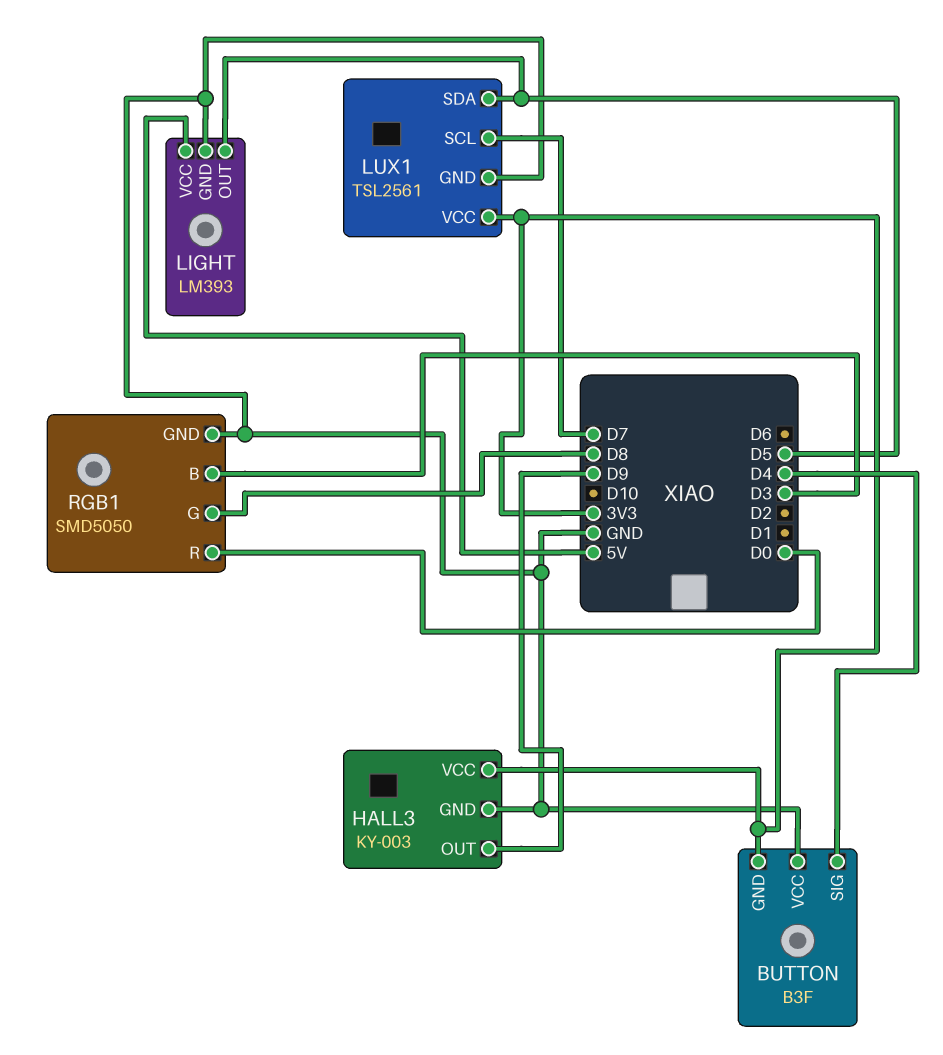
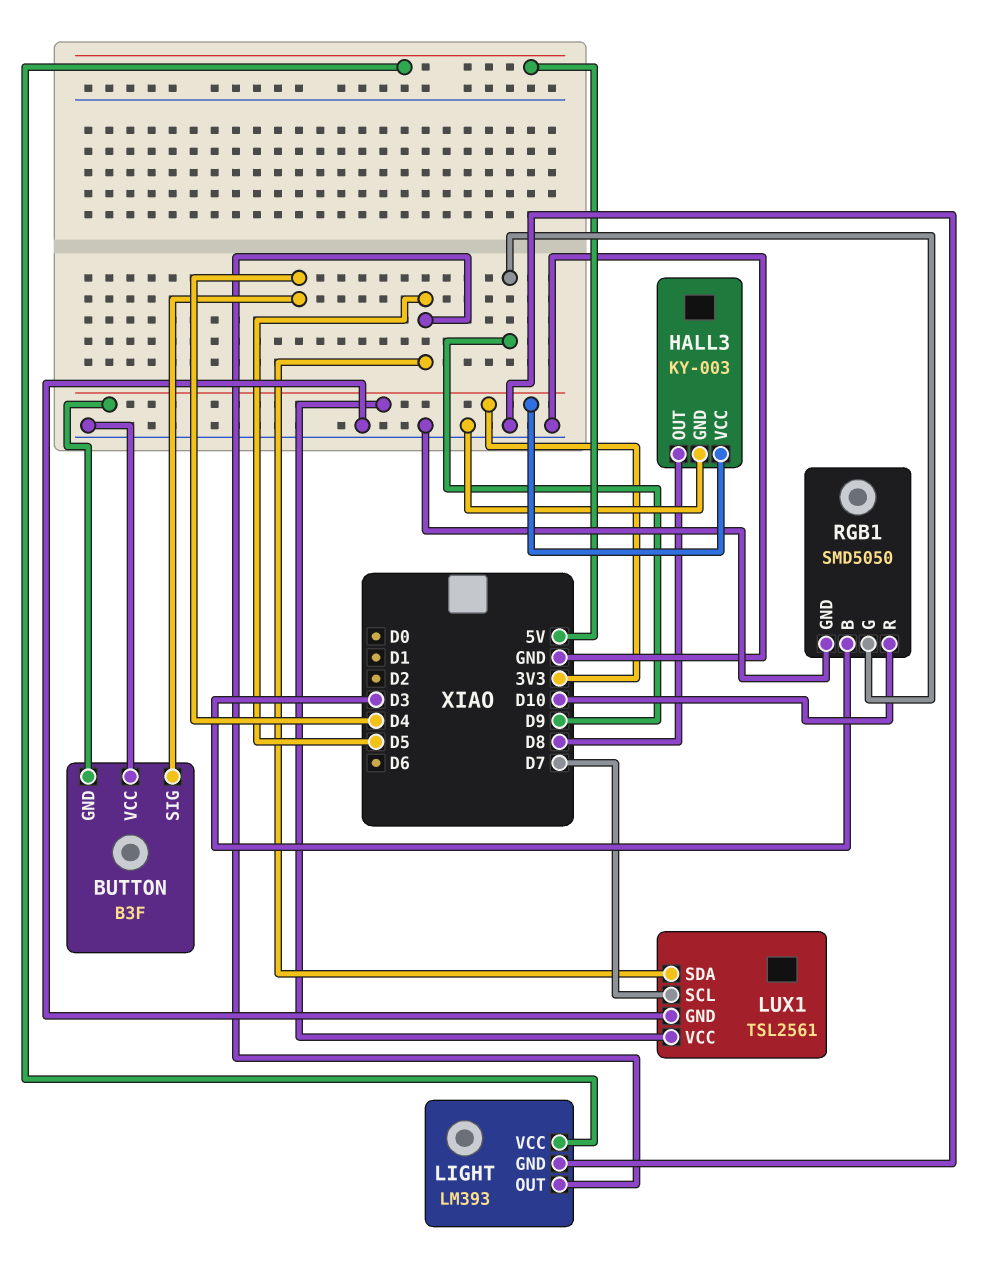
HALL3 pin OUT: D9 -> D8
RGB1 pin G: D8 -> D9
RGB1 pin R: D0 -> D10

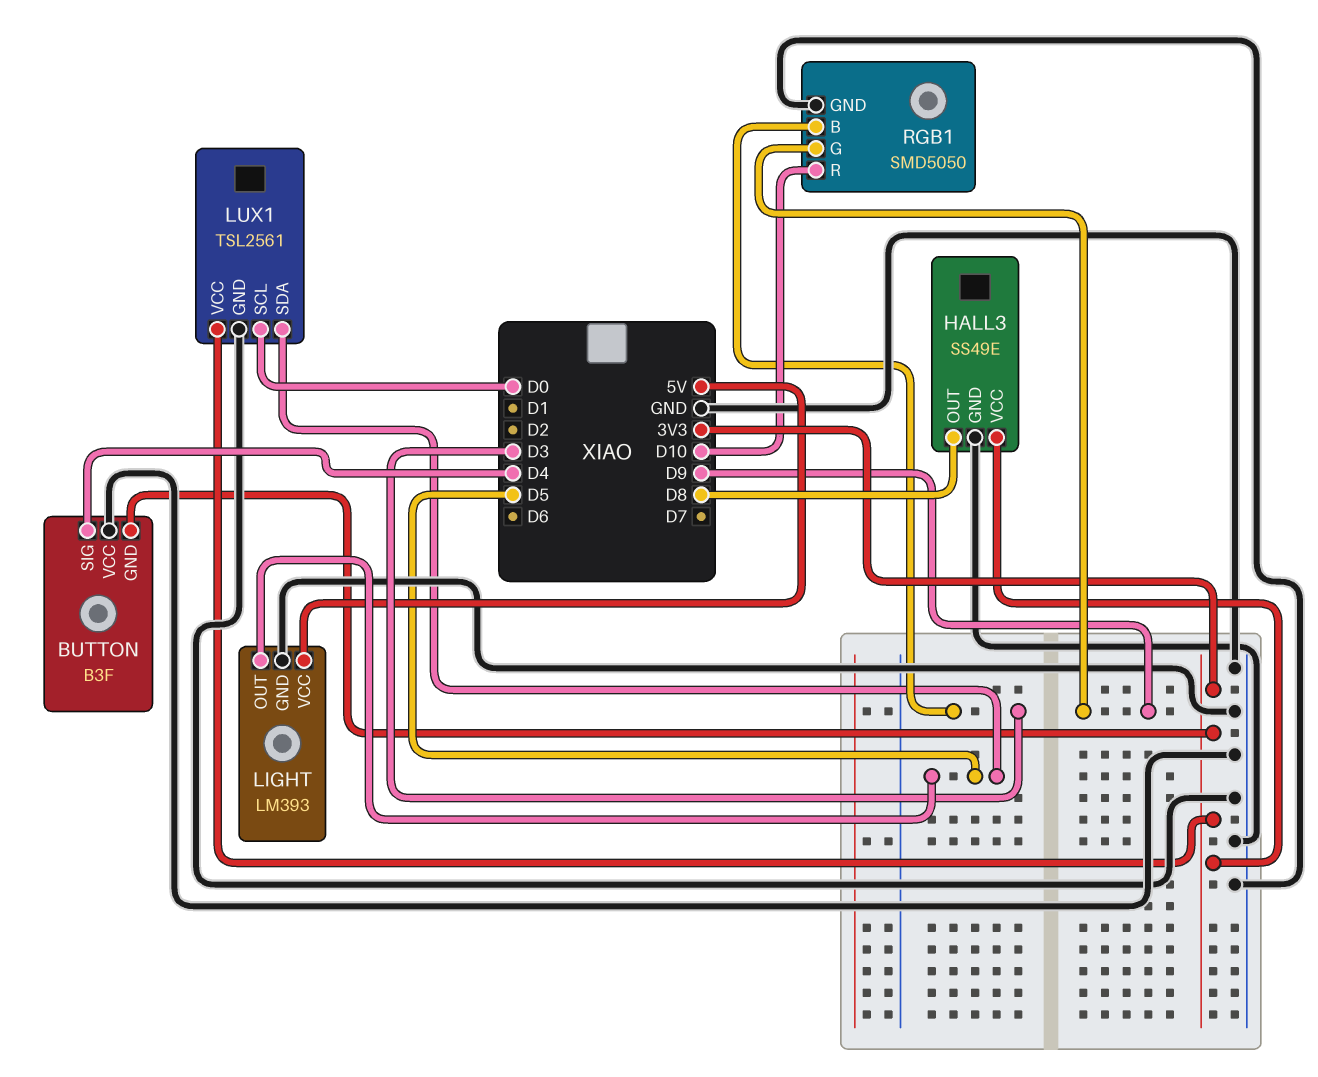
HALL3: KY-003 -> SS49E
LUX1 pin SCL: D7 -> D0

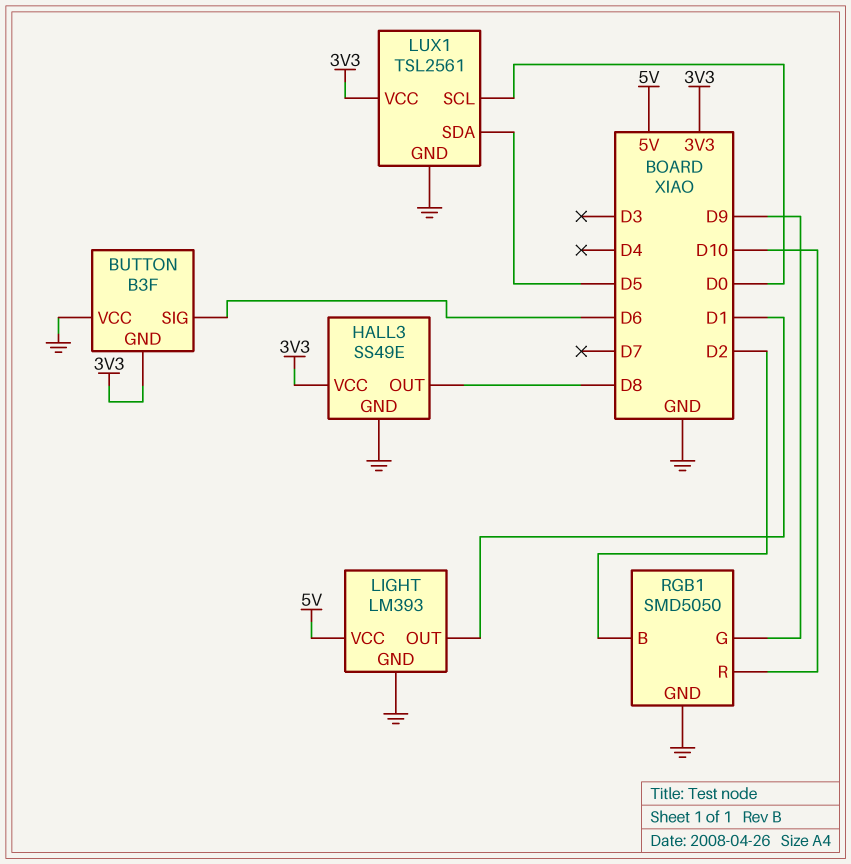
BUTTON pin SIG: D4 -> D6
LIGHT pin OUT: D5 -> D1
RGB1 pin B: D3 -> D2

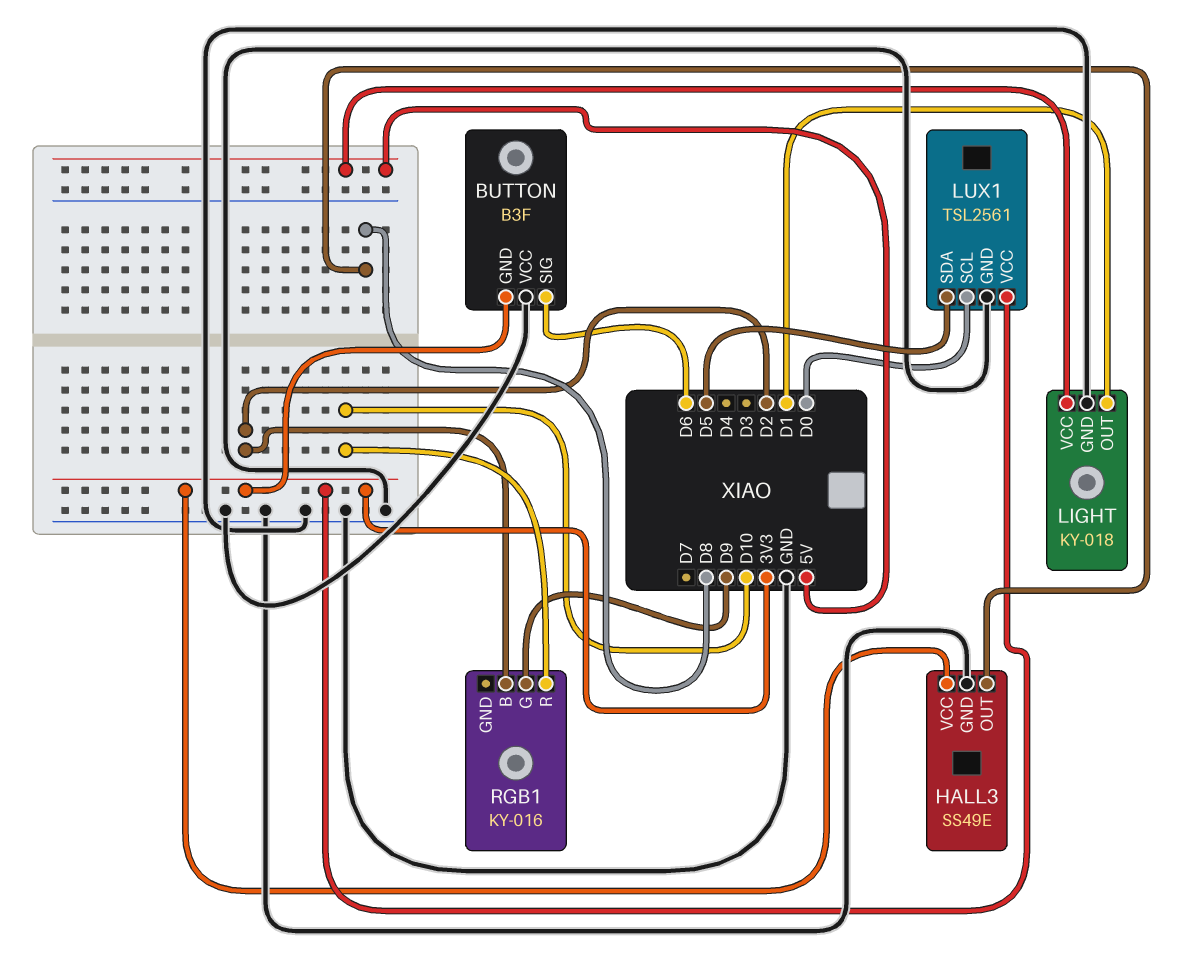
LIGHT: LM393 -> KY-018
RGB1: SMD5050 -> KY-016
RGB1 pin GND: GND -> none

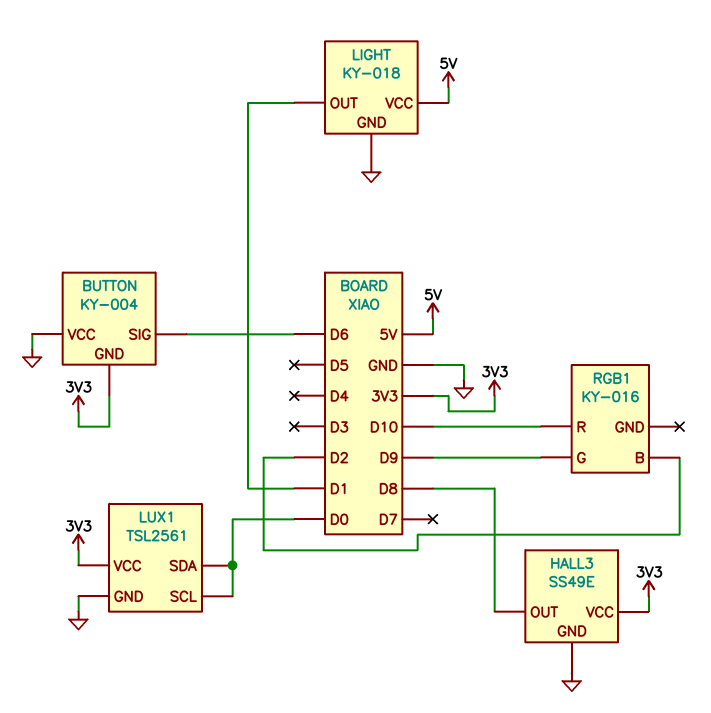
BUTTON: B3F -> KY-004
LUX1 pin SDA: D5 -> D0

